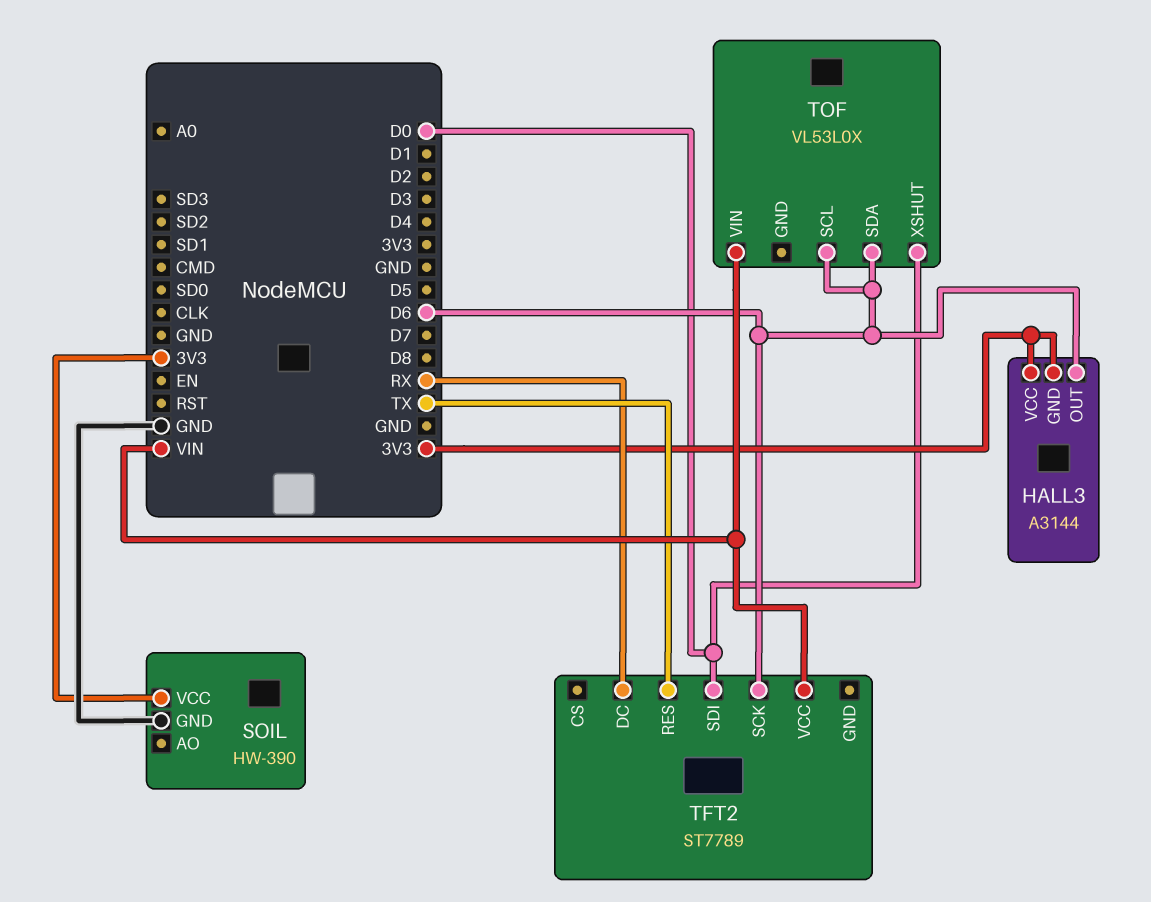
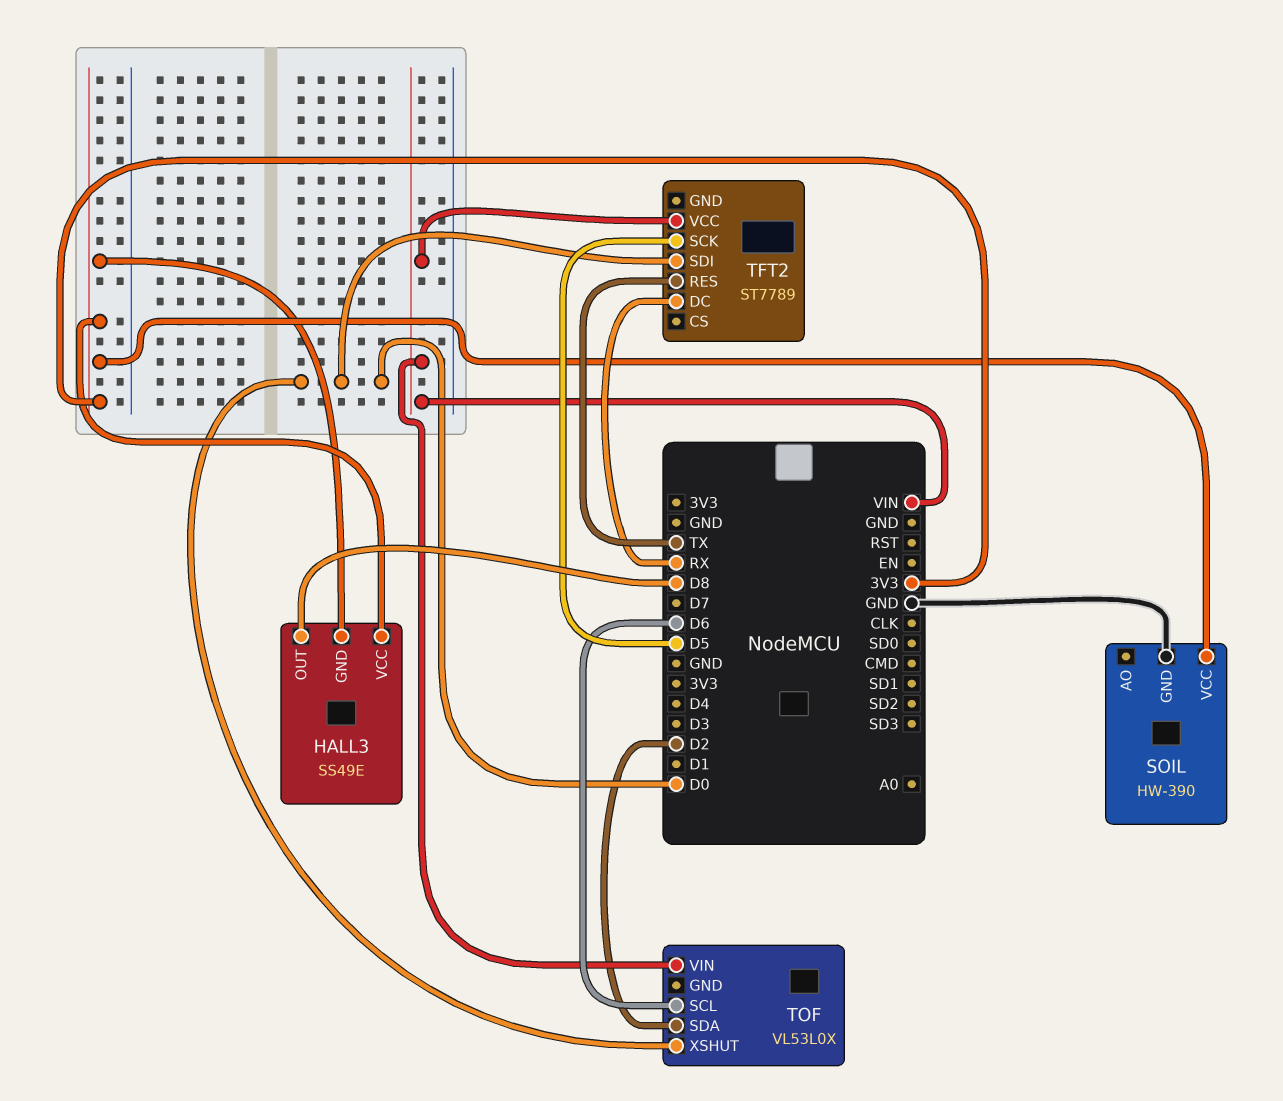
HALL3: A3144 -> SS49E
HALL3 pin OUT: D6 -> D8
TFT2 pin SCK: D6 -> D5
TOF pin SDA: D6 -> D2

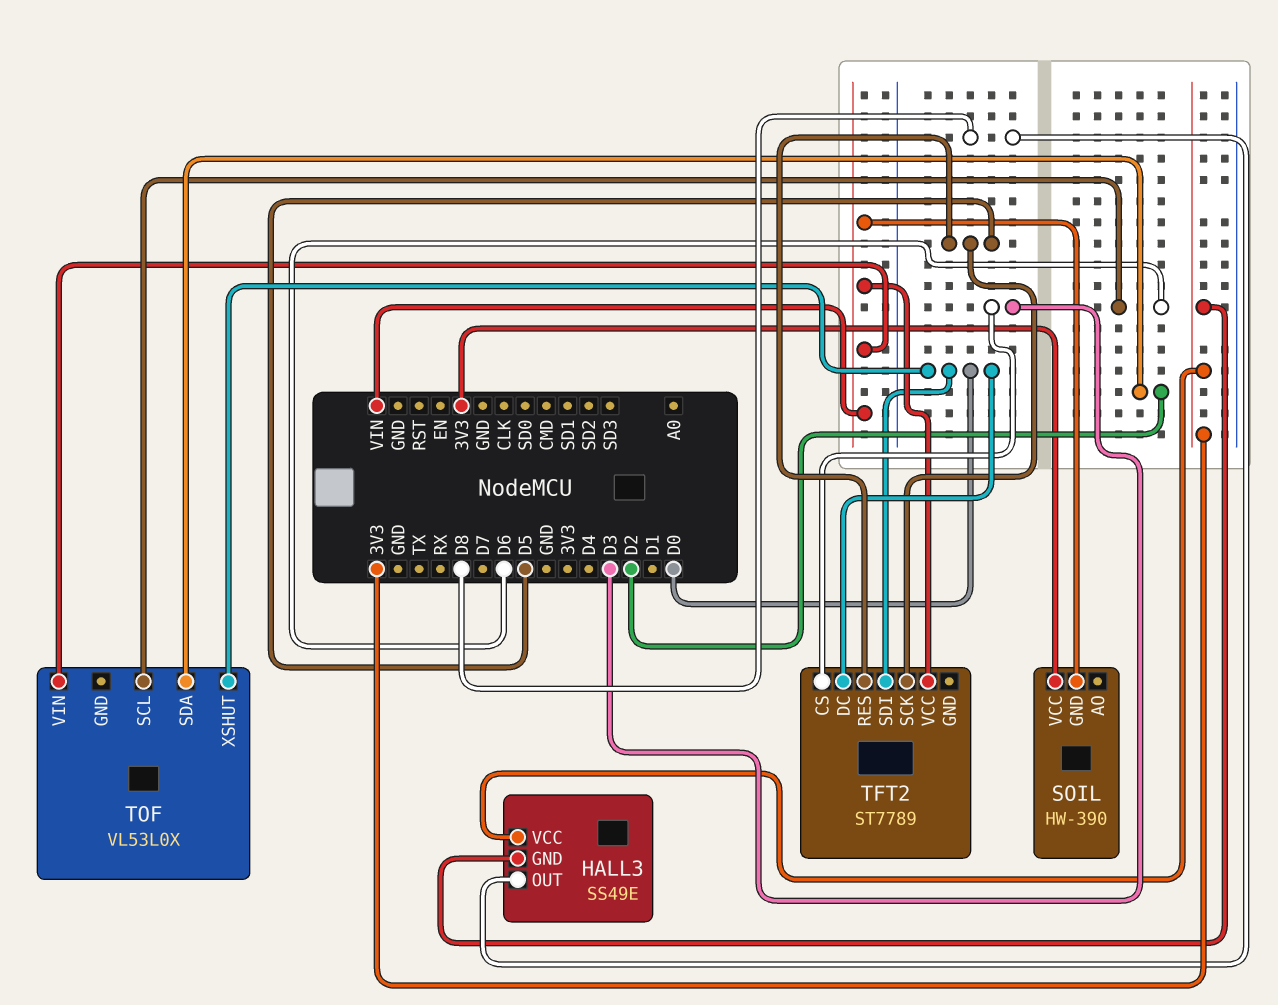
SOIL pin GND: GND -> VIN
TFT2 pin CS: none -> D3
TFT2 pin DC: RX -> D0
TFT2 pin RES: TX -> D5

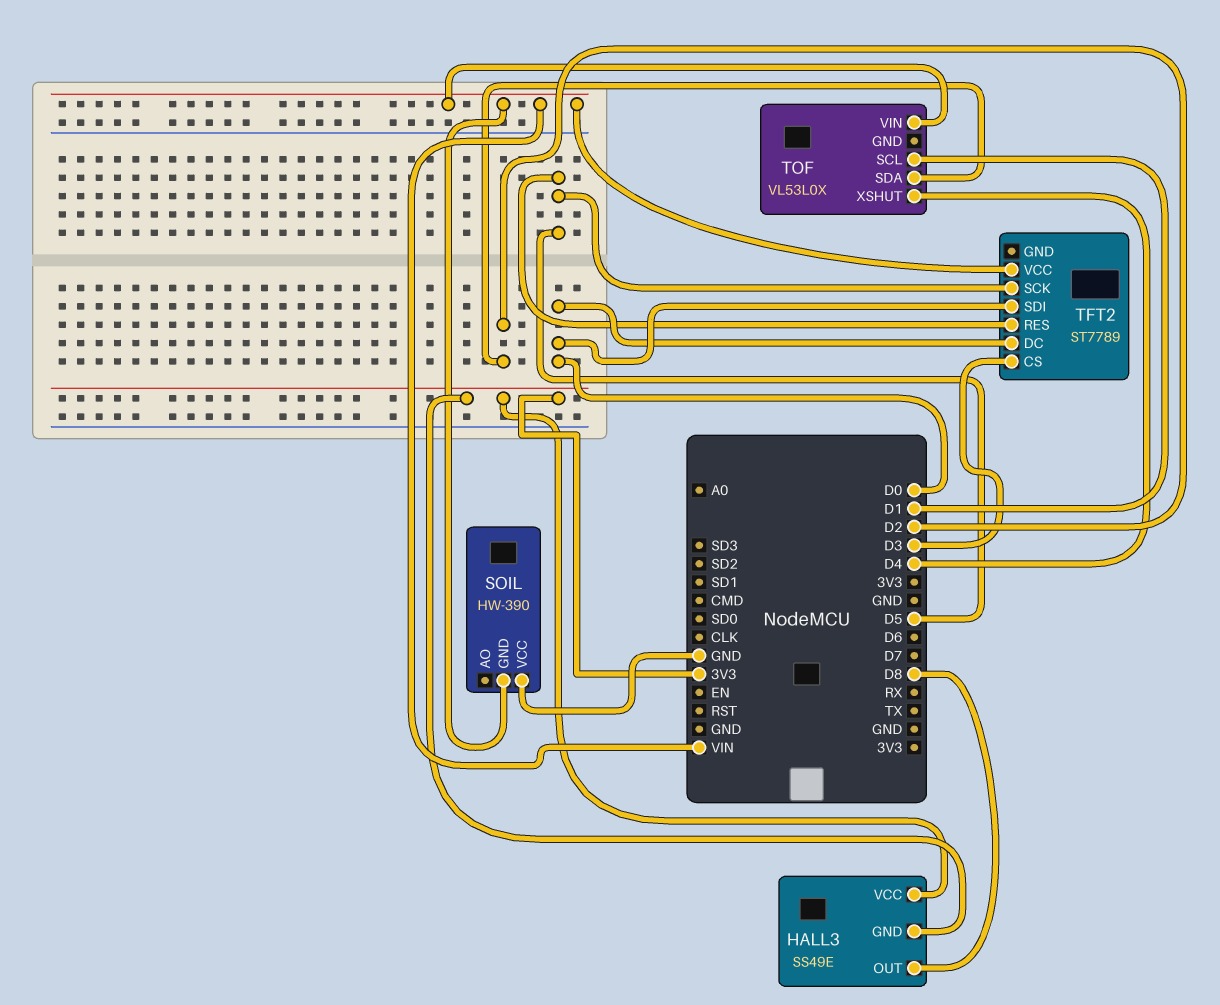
SOIL pin VCC: 3V3 -> GND
TOF pin SCL: D6 -> D1
TOF pin XSHUT: D0 -> D4

